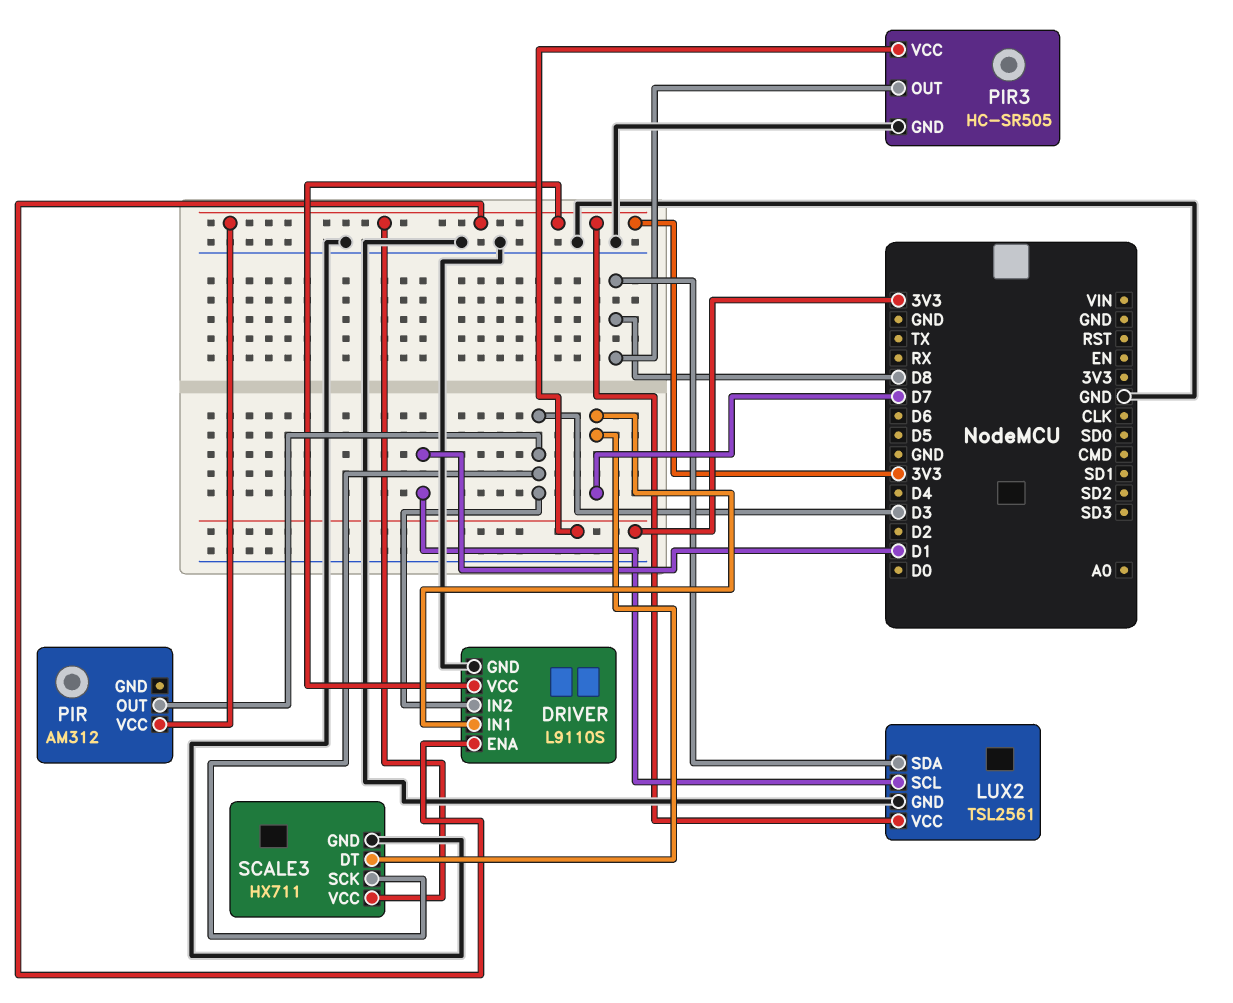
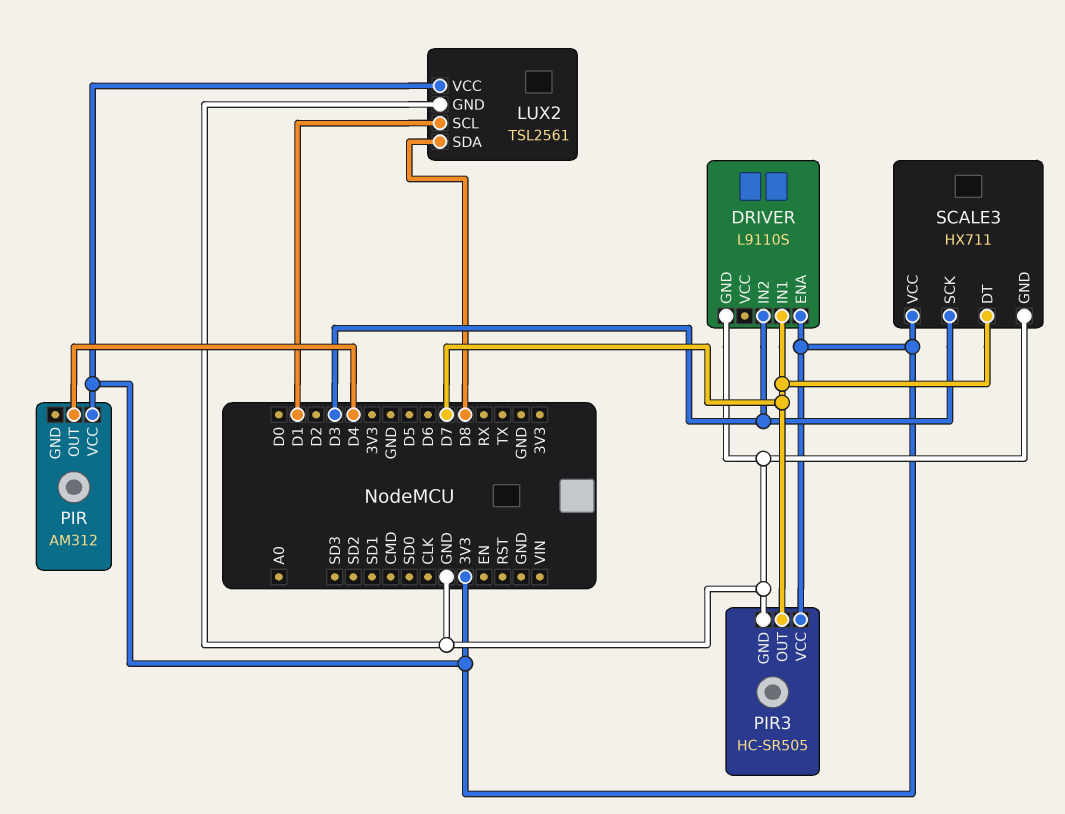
DRIVER pin VCC: 3V3 -> none
PIR pin OUT: D3 -> D4
PIR3 pin OUT: D8 -> D7

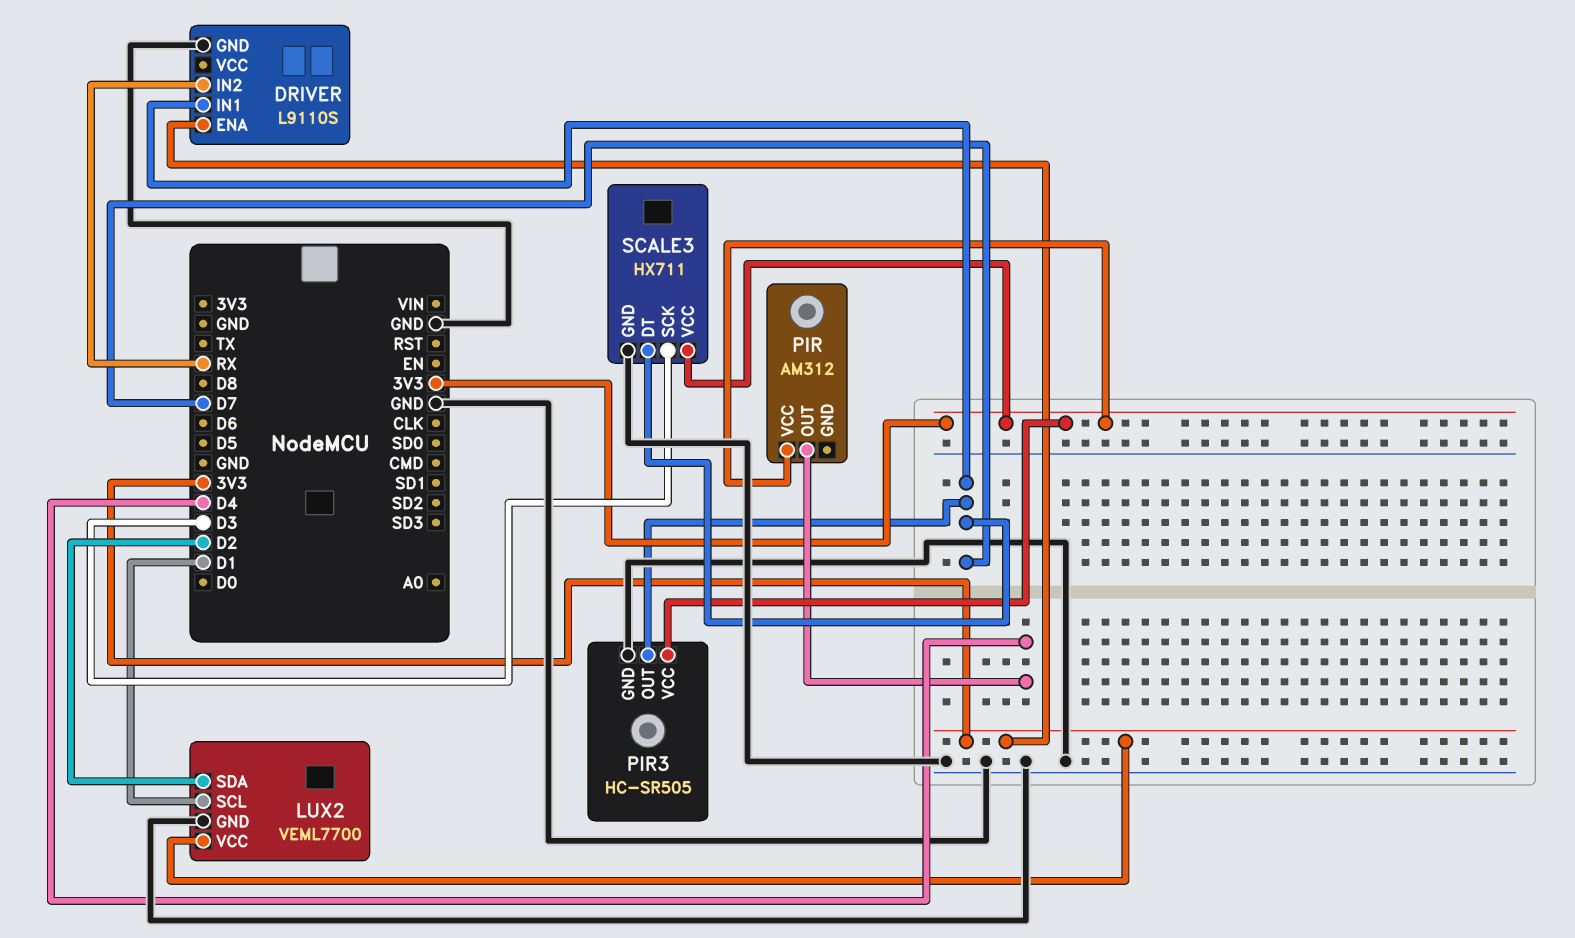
DRIVER pin IN2: D3 -> RX
LUX2: TSL2561 -> VEML7700
LUX2 pin SDA: D8 -> D2

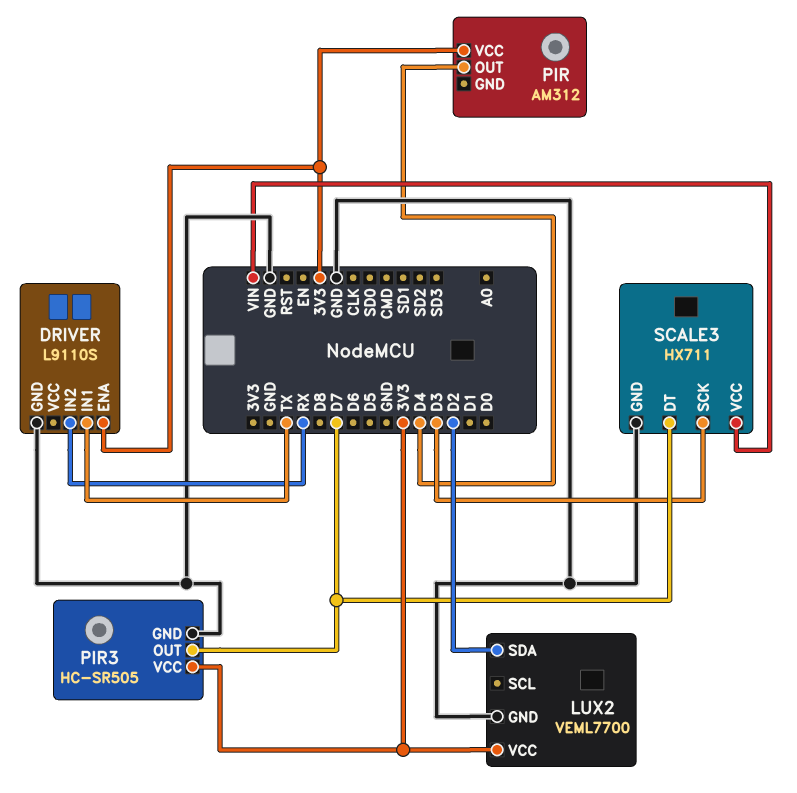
DRIVER pin IN1: D7 -> TX
LUX2 pin SCL: D1 -> none
SCALE3 pin VCC: 3V3 -> VIN

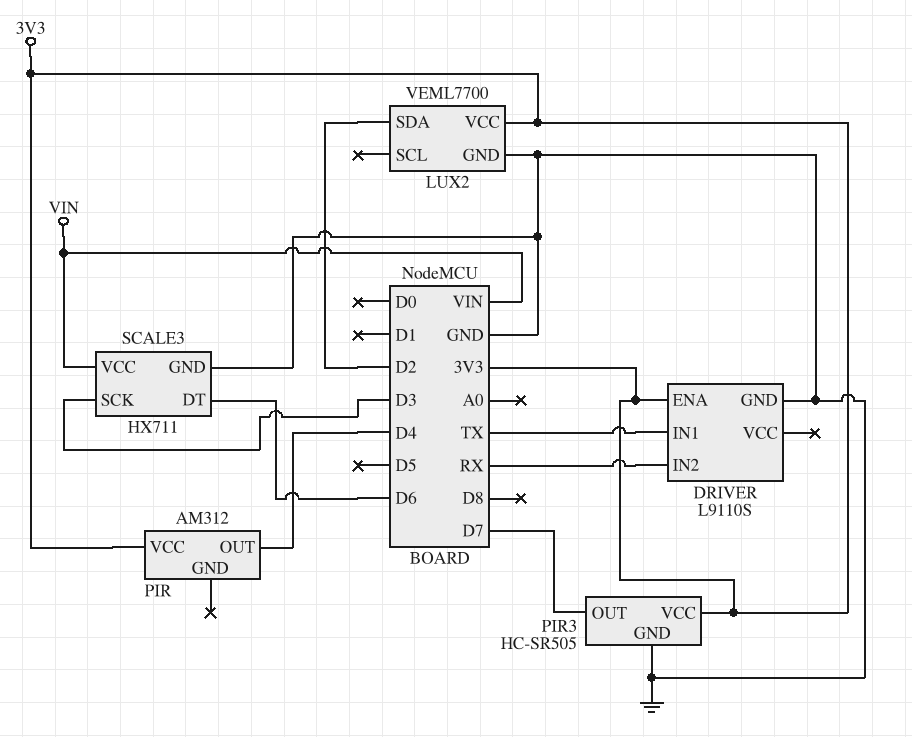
SCALE3 pin DT: D7 -> D6

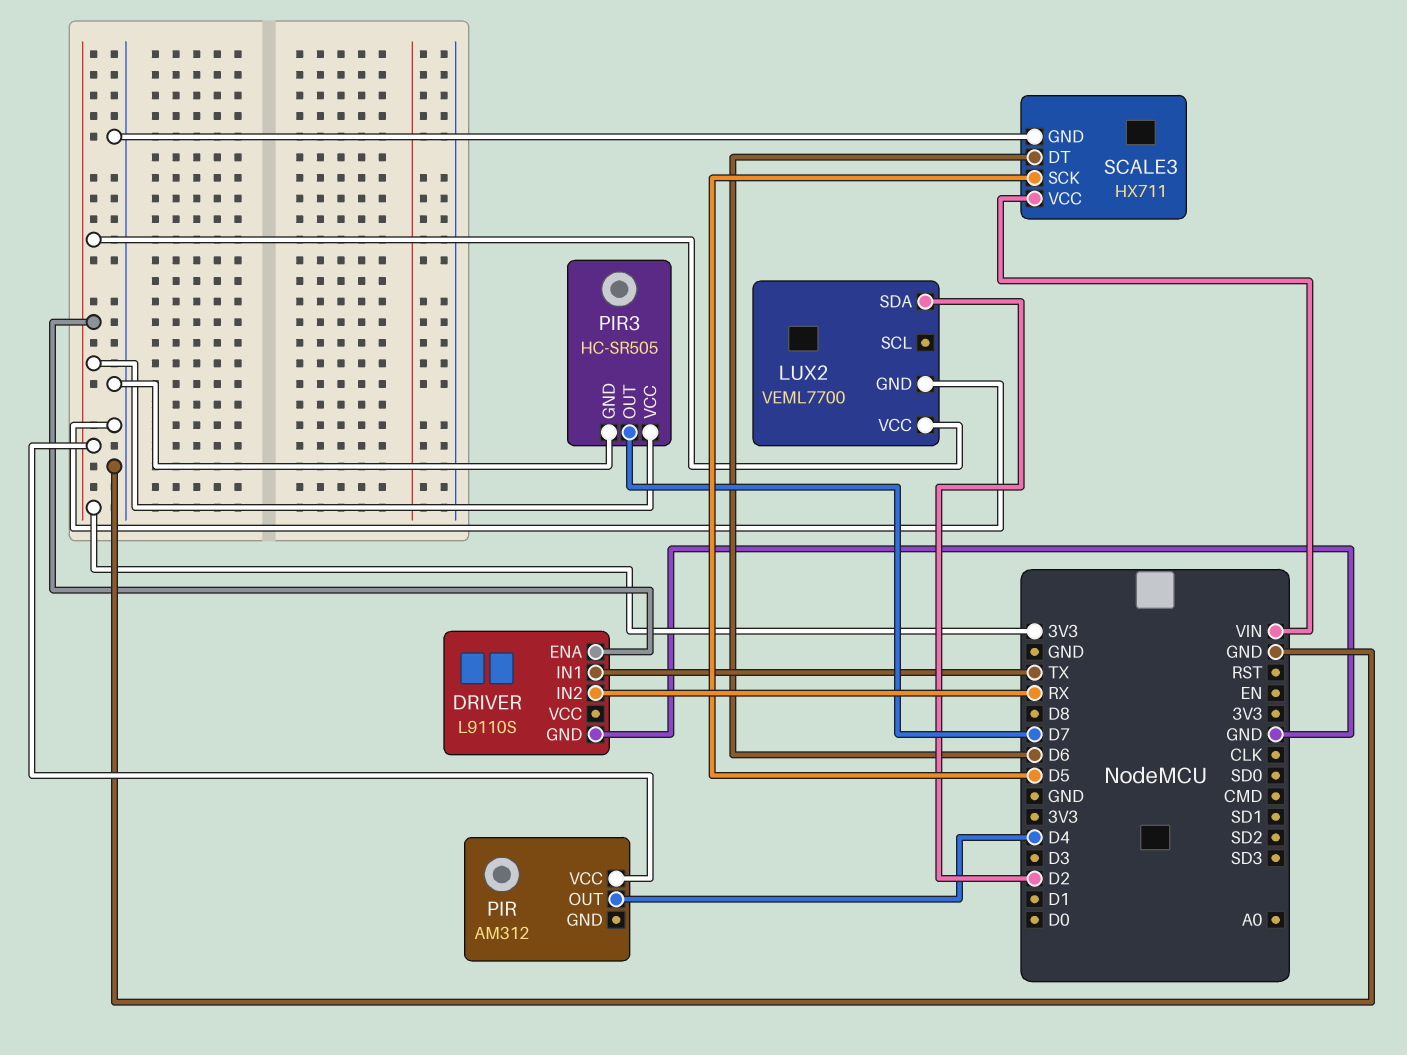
SCALE3 pin SCK: D3 -> D5

